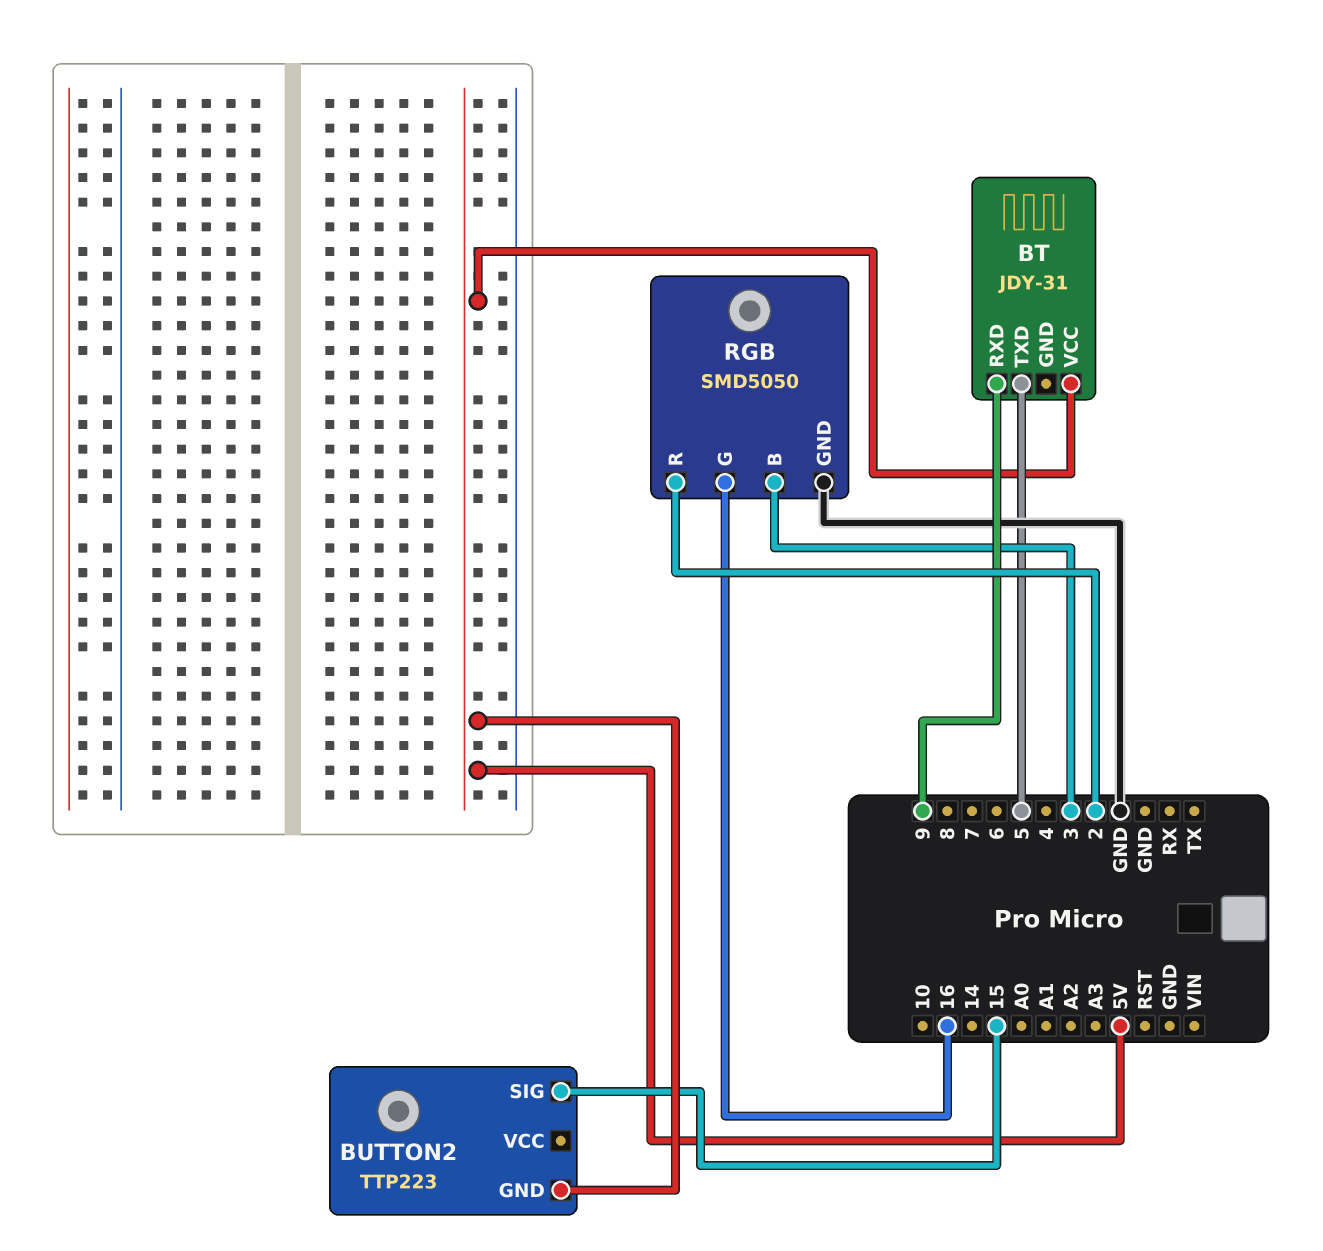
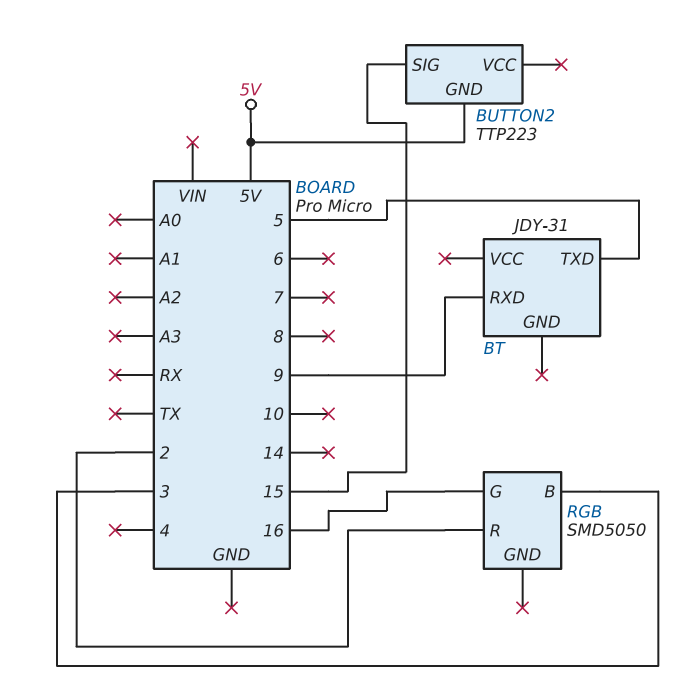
BT pin VCC: 5V -> none
RGB pin GND: GND -> none

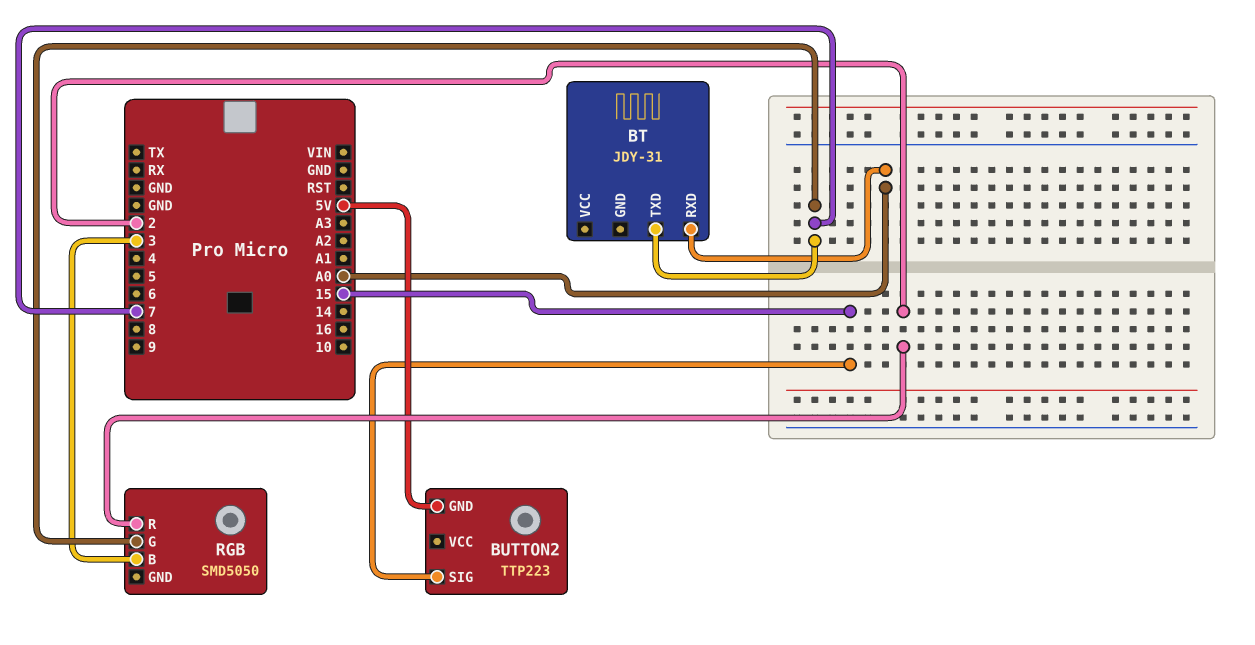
BT pin RXD: 9 -> A0
BT pin TXD: 5 -> 7
RGB pin G: 16 -> 7

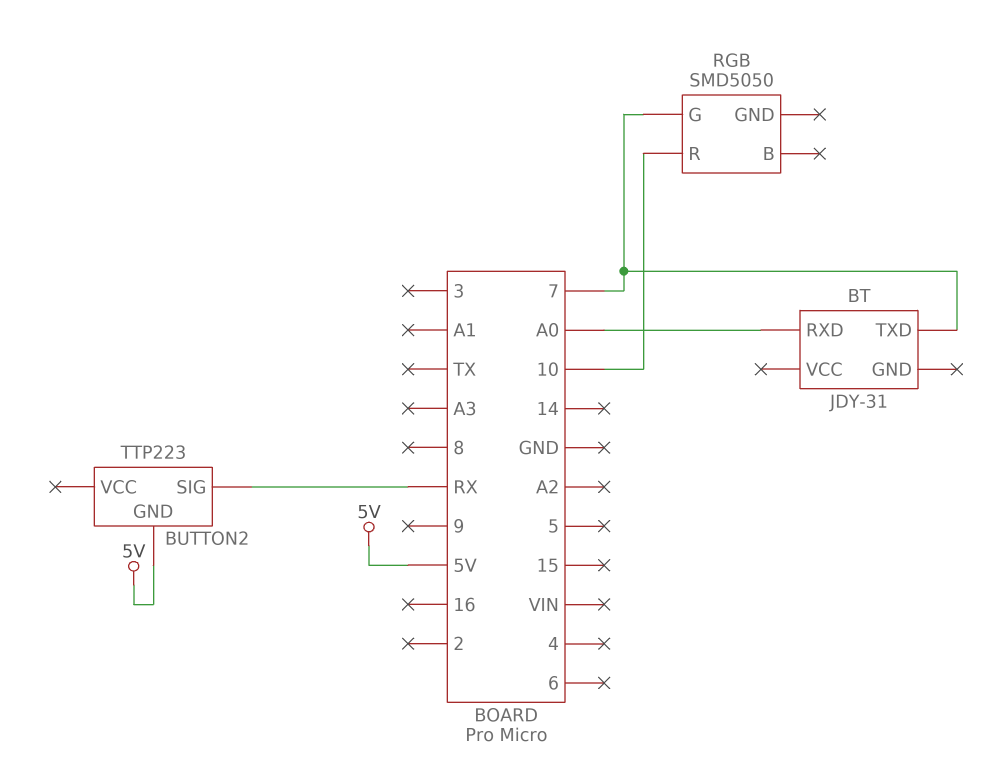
BUTTON2 pin SIG: 15 -> RX
RGB pin B: 3 -> none
RGB pin R: 2 -> 10

